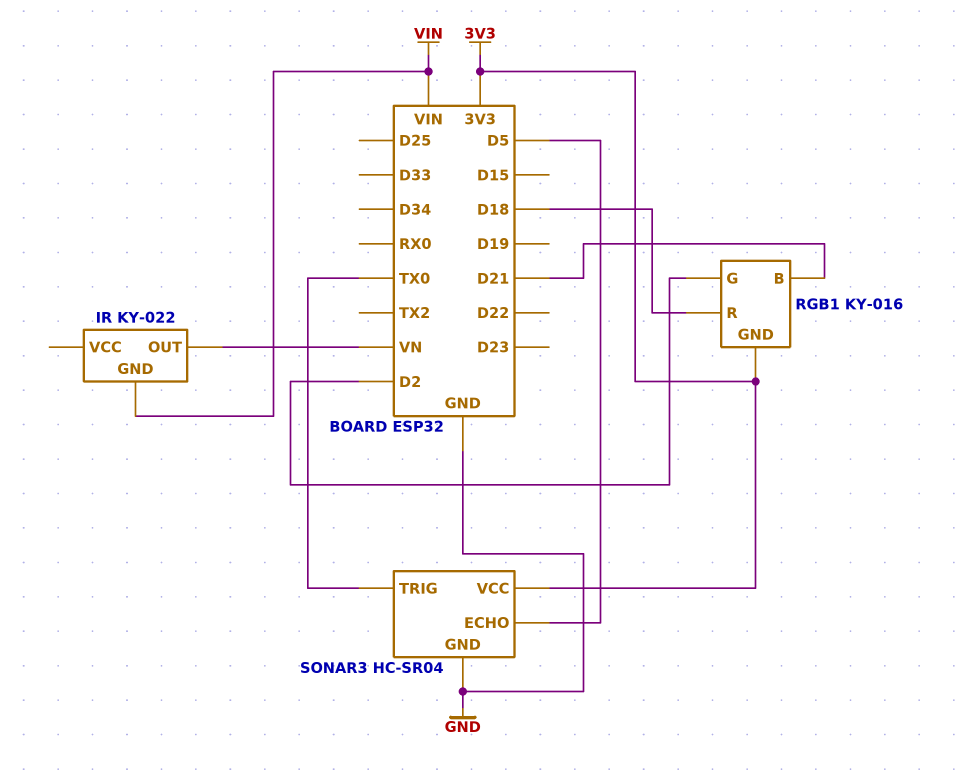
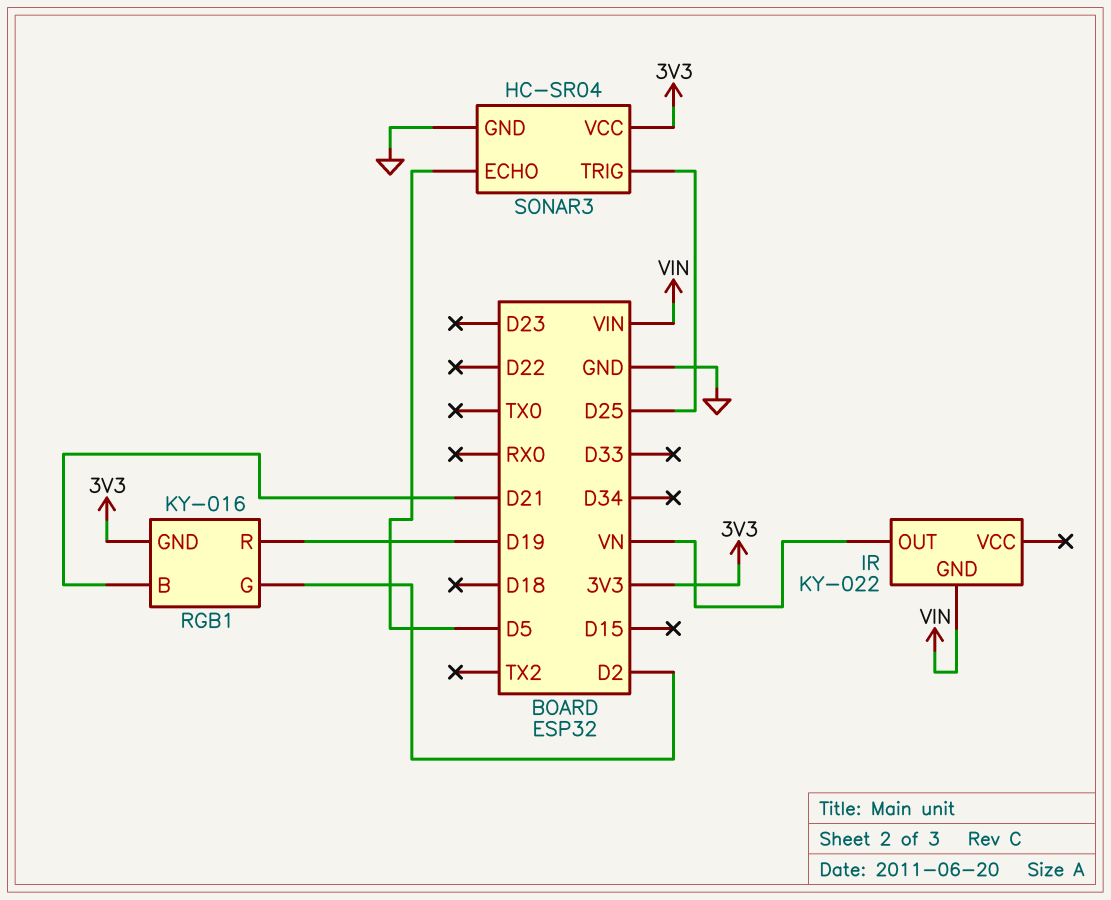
RGB1 pin R: D18 -> D19
SONAR3 pin TRIG: TX0 -> D25

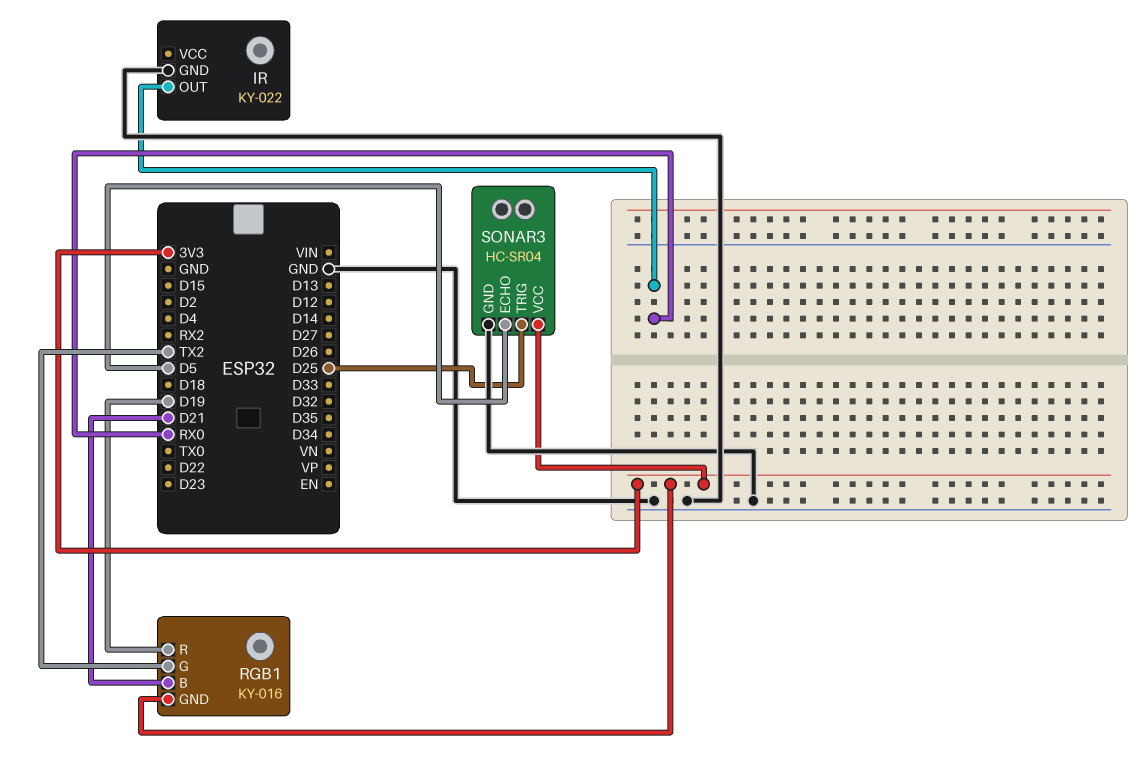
IR pin GND: VIN -> GND
IR pin OUT: VN -> RX0
RGB1 pin G: D2 -> TX2

